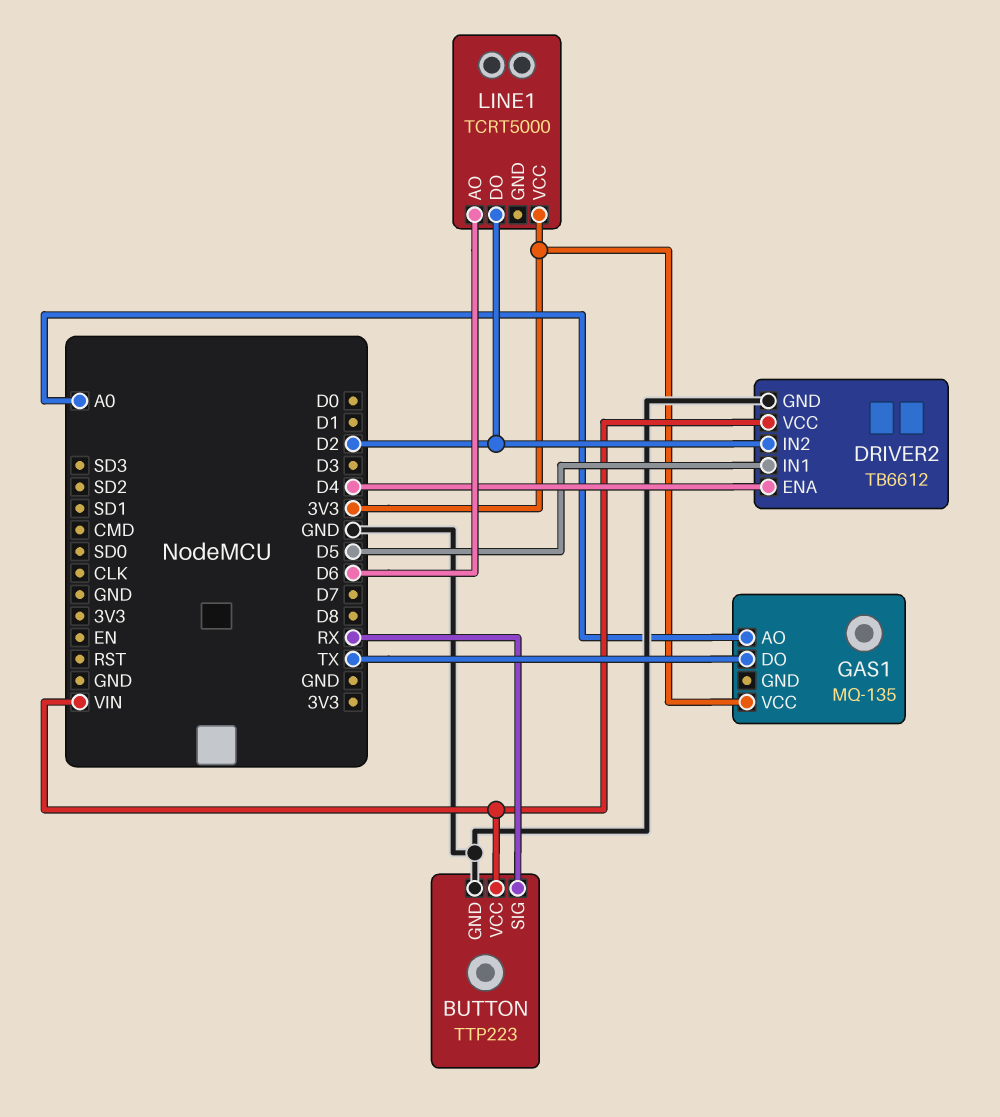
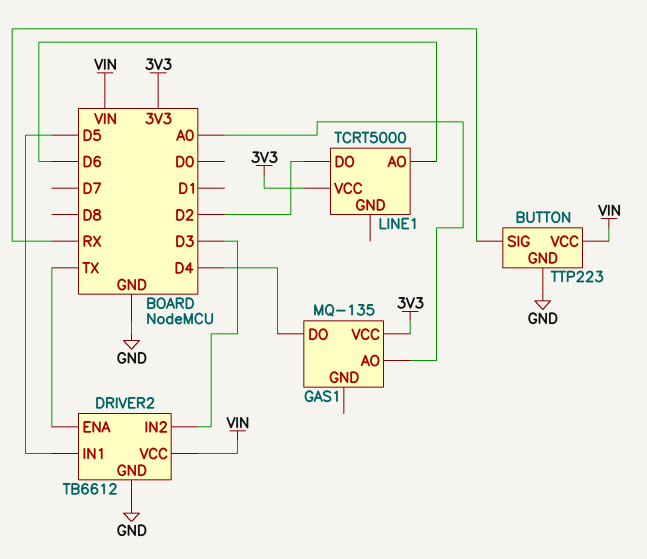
DRIVER2 pin ENA: D4 -> TX
DRIVER2 pin IN2: D2 -> D3
GAS1 pin DO: TX -> D4

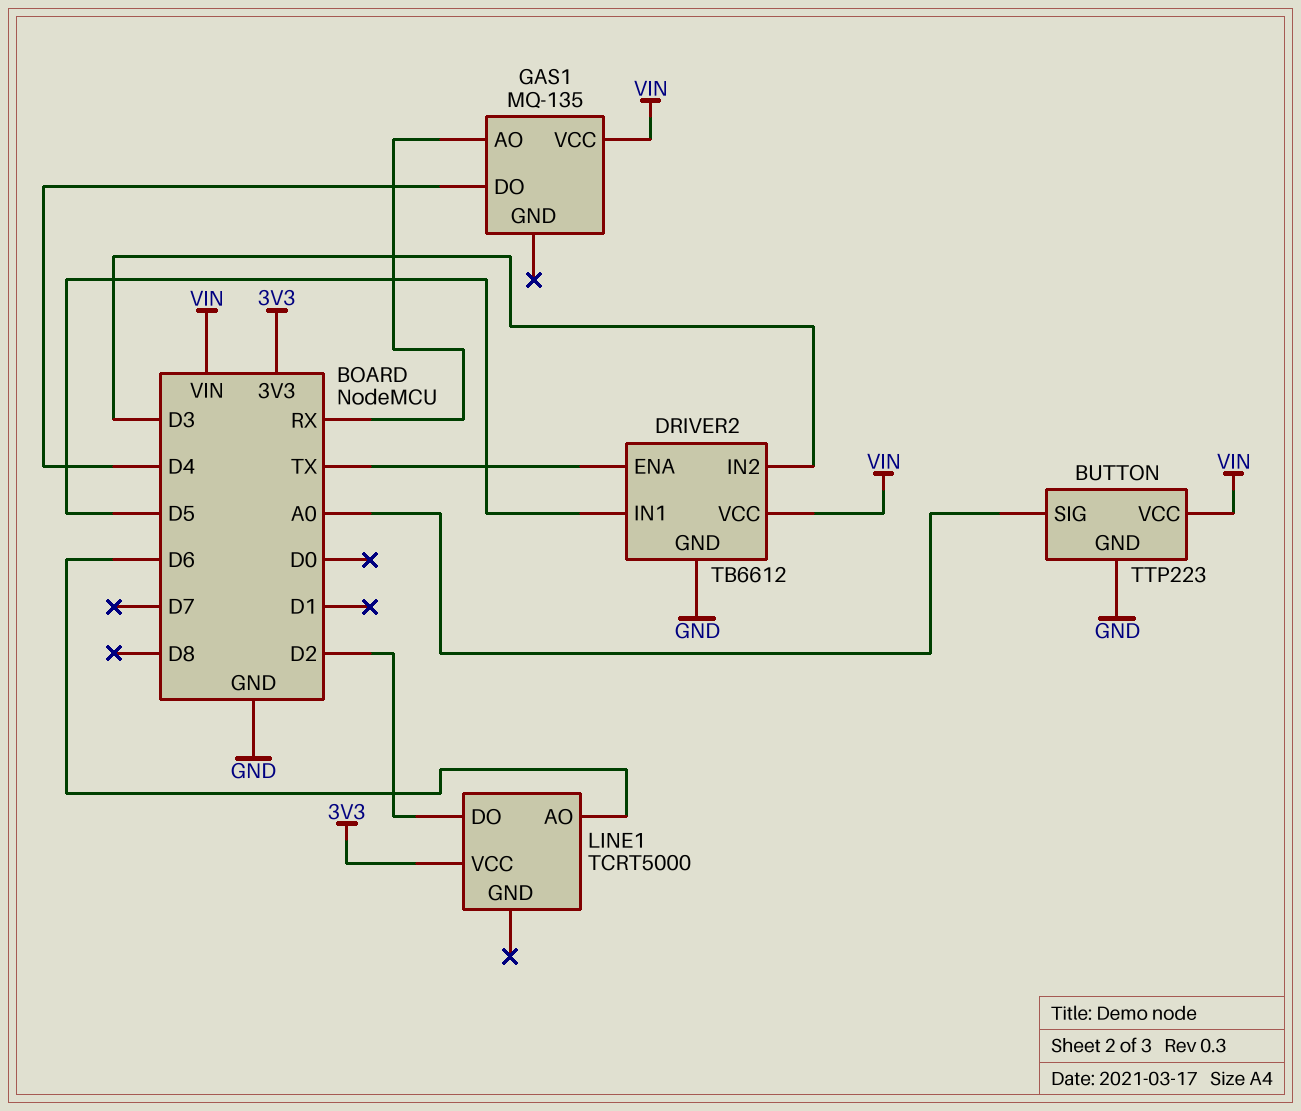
BUTTON pin SIG: RX -> A0
GAS1 pin AO: A0 -> RX
GAS1 pin VCC: 3V3 -> VIN

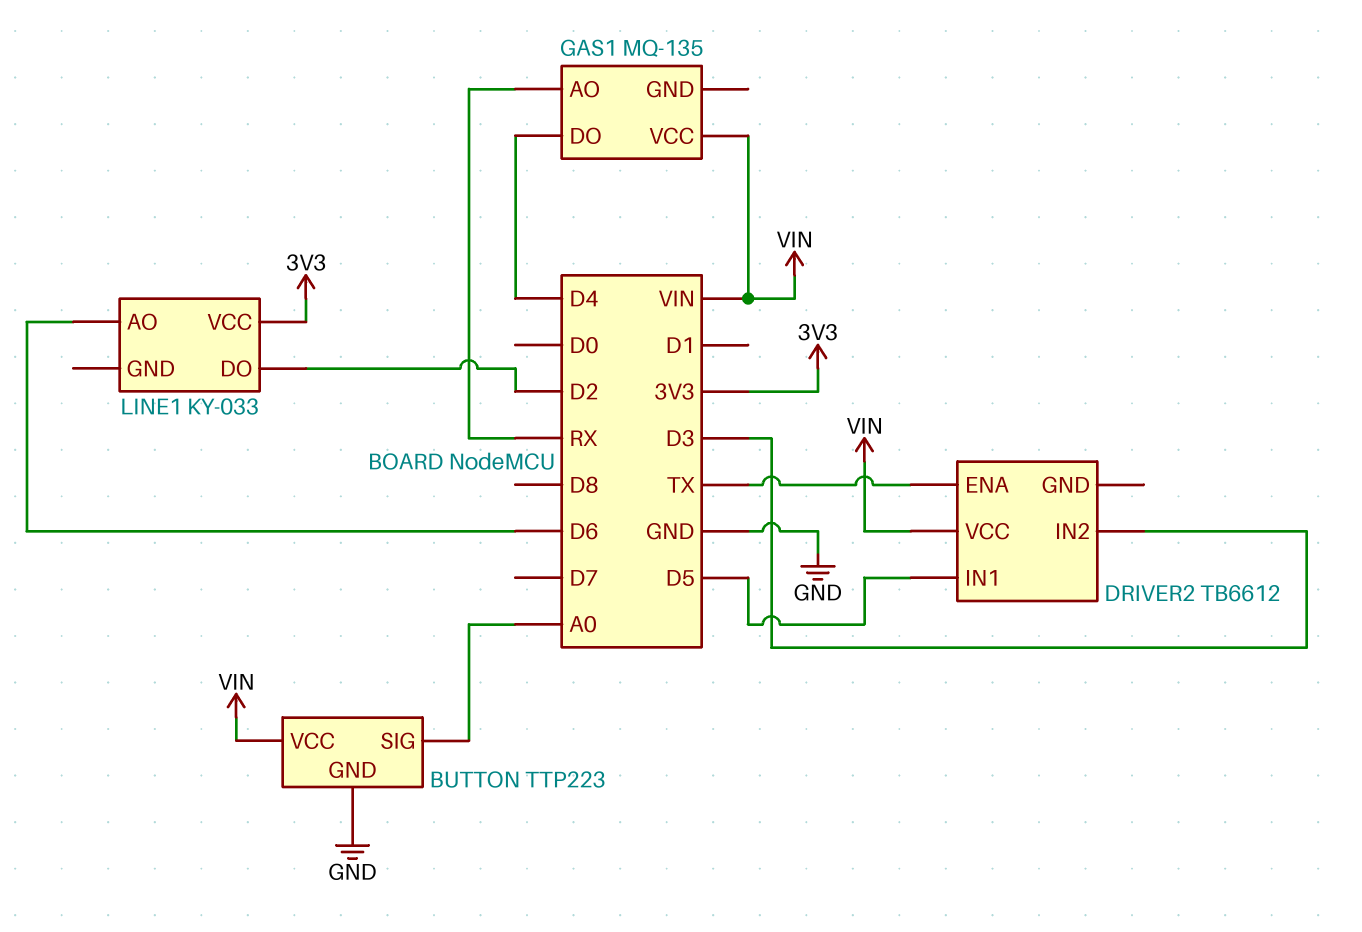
DRIVER2 pin GND: GND -> none
LINE1: TCRT5000 -> KY-033

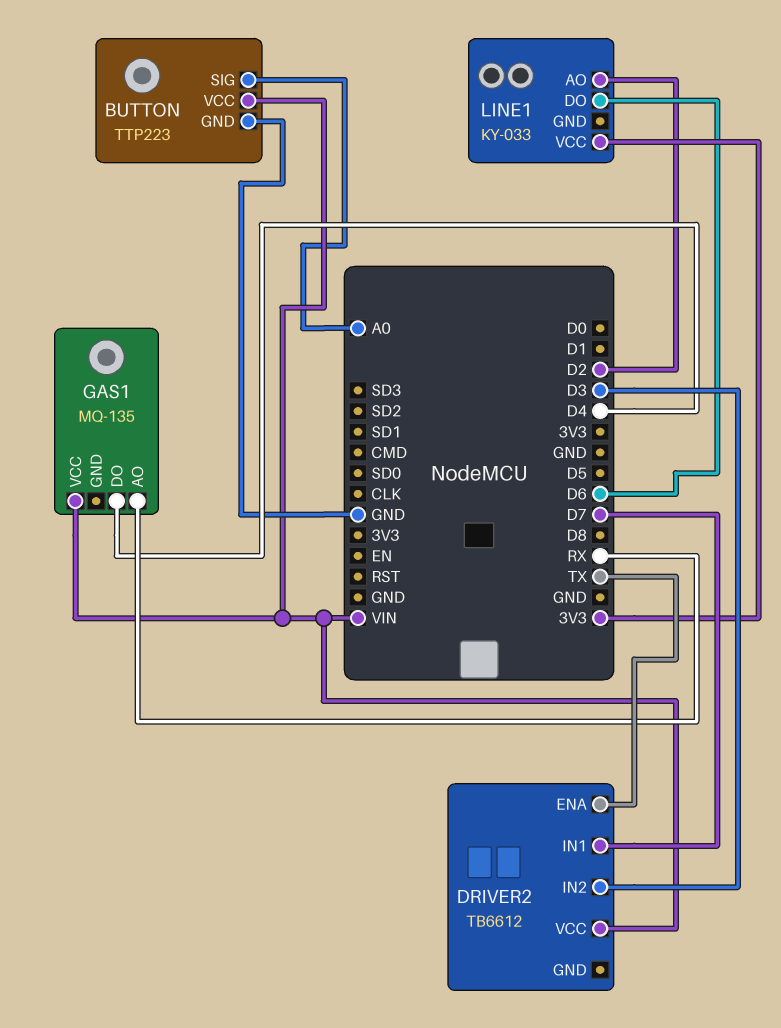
DRIVER2 pin IN1: D5 -> D7
LINE1 pin AO: D6 -> D2
LINE1 pin DO: D2 -> D6

